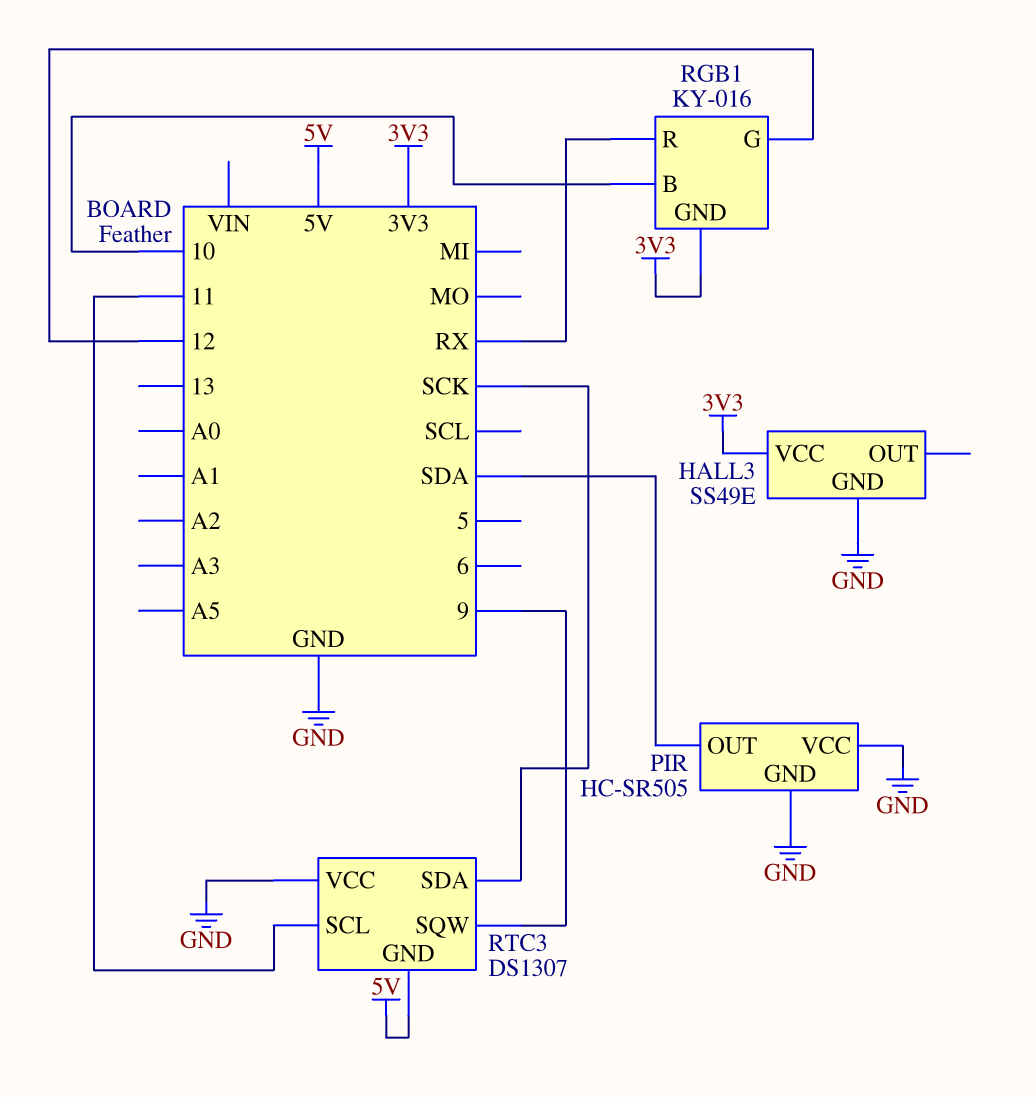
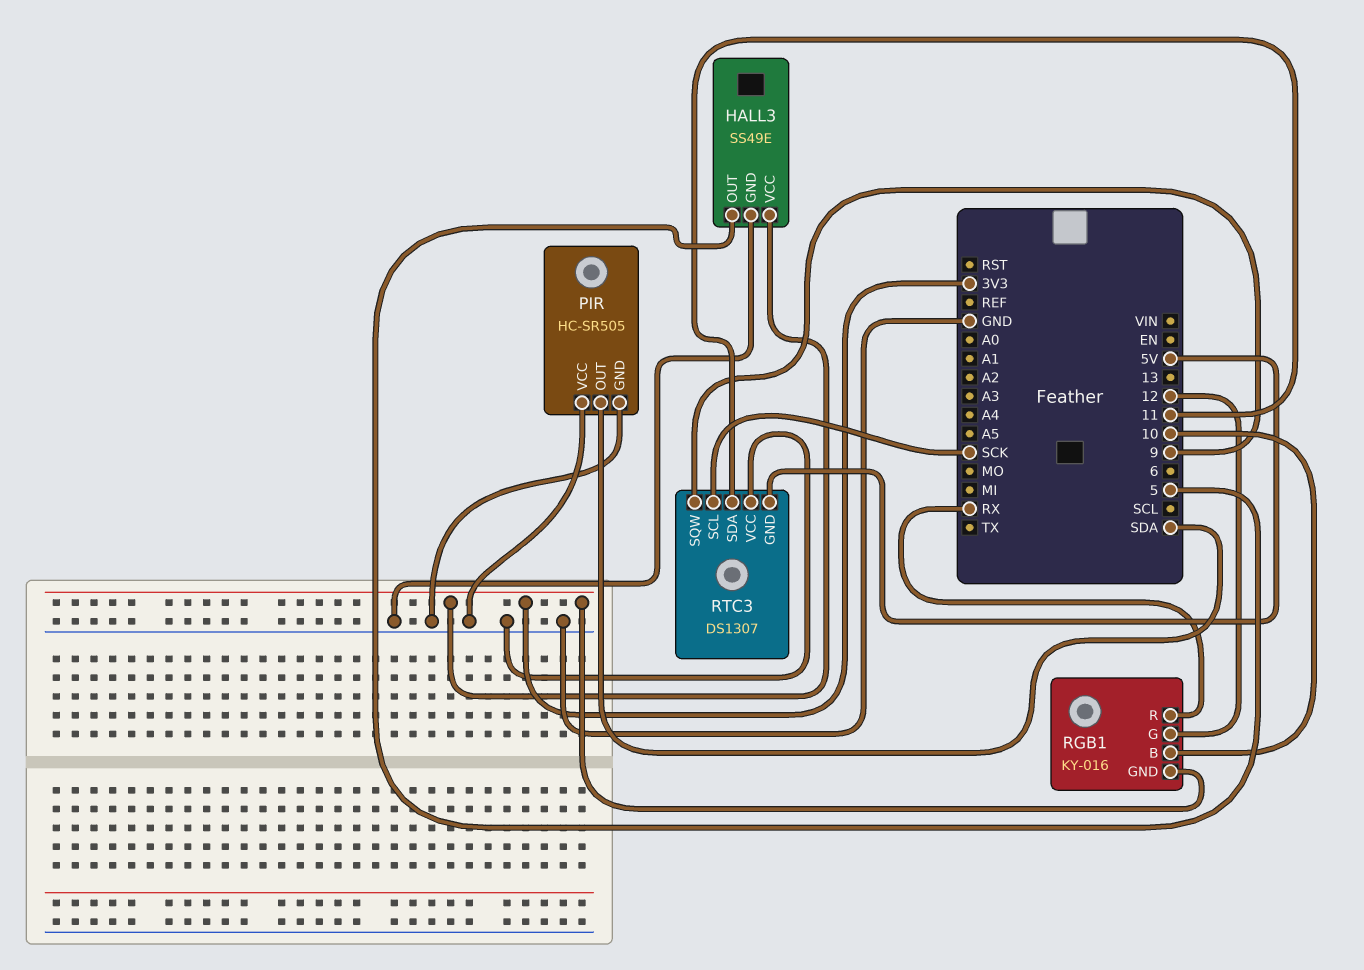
HALL3 pin OUT: none -> 5
RTC3 pin SCL: 11 -> SCK
RTC3 pin SDA: SCK -> 11

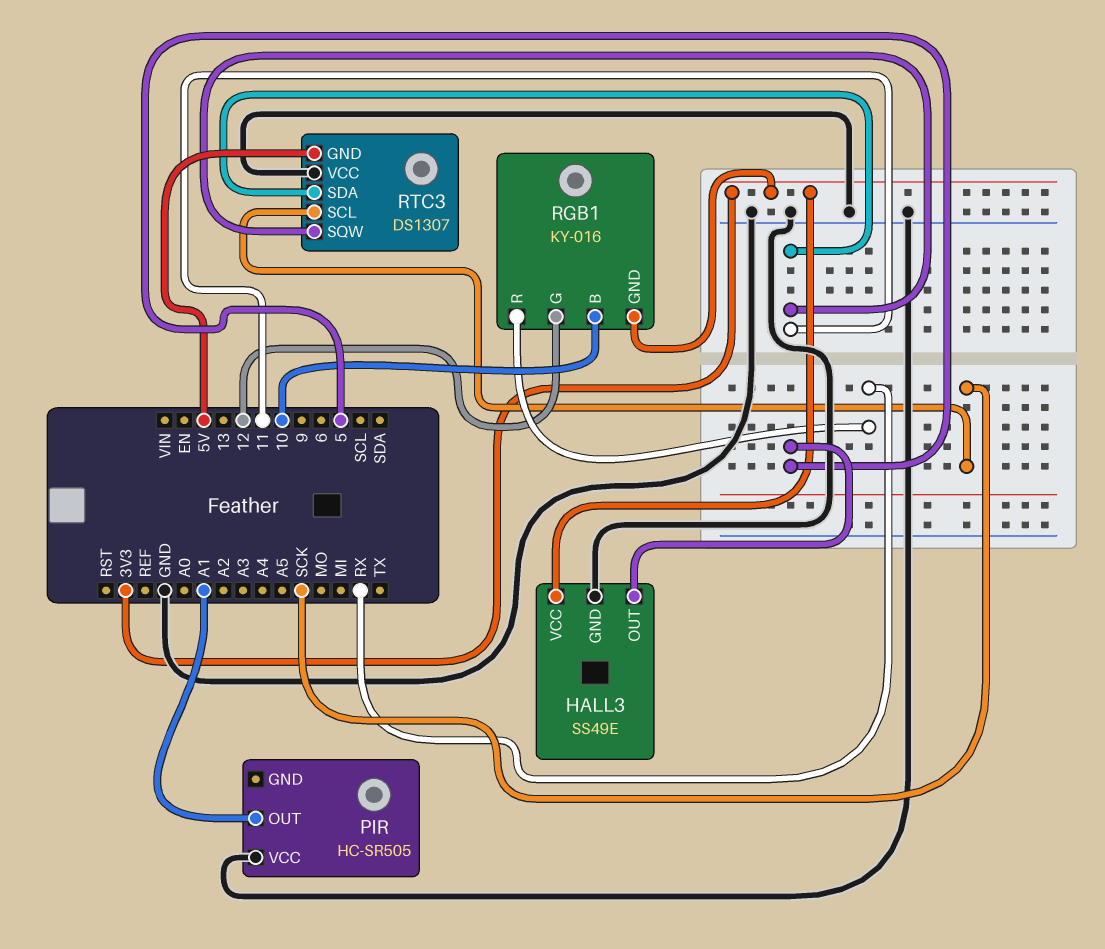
PIR pin GND: GND -> none
PIR pin OUT: SDA -> A1
RTC3 pin SQW: 9 -> 11

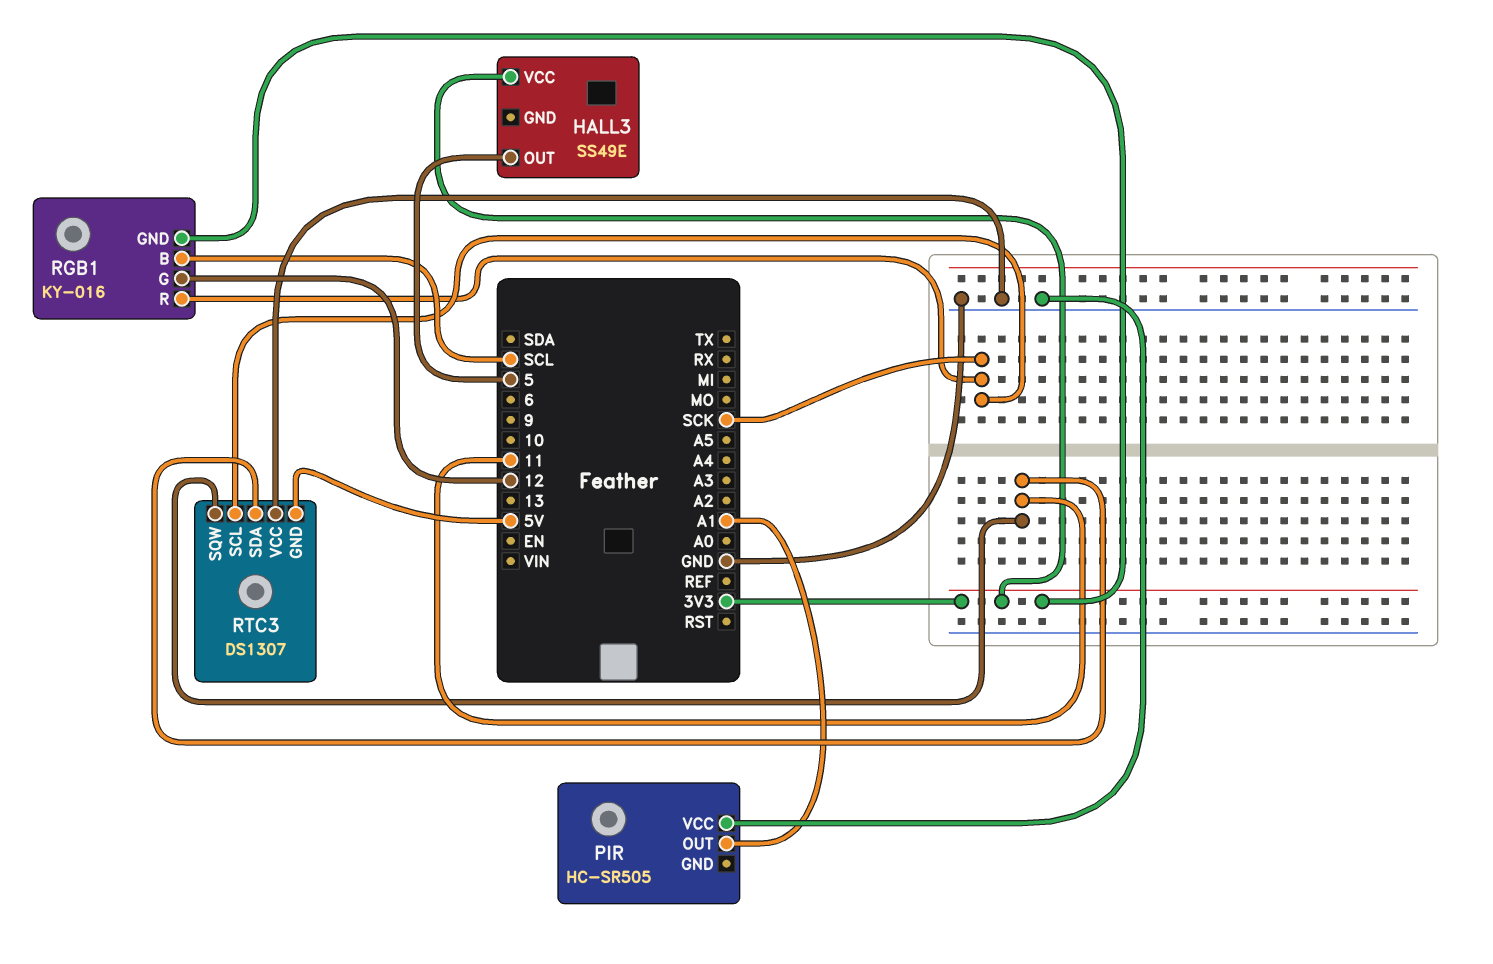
HALL3 pin GND: GND -> none
RGB1 pin B: 10 -> SCL
RGB1 pin R: RX -> SCK

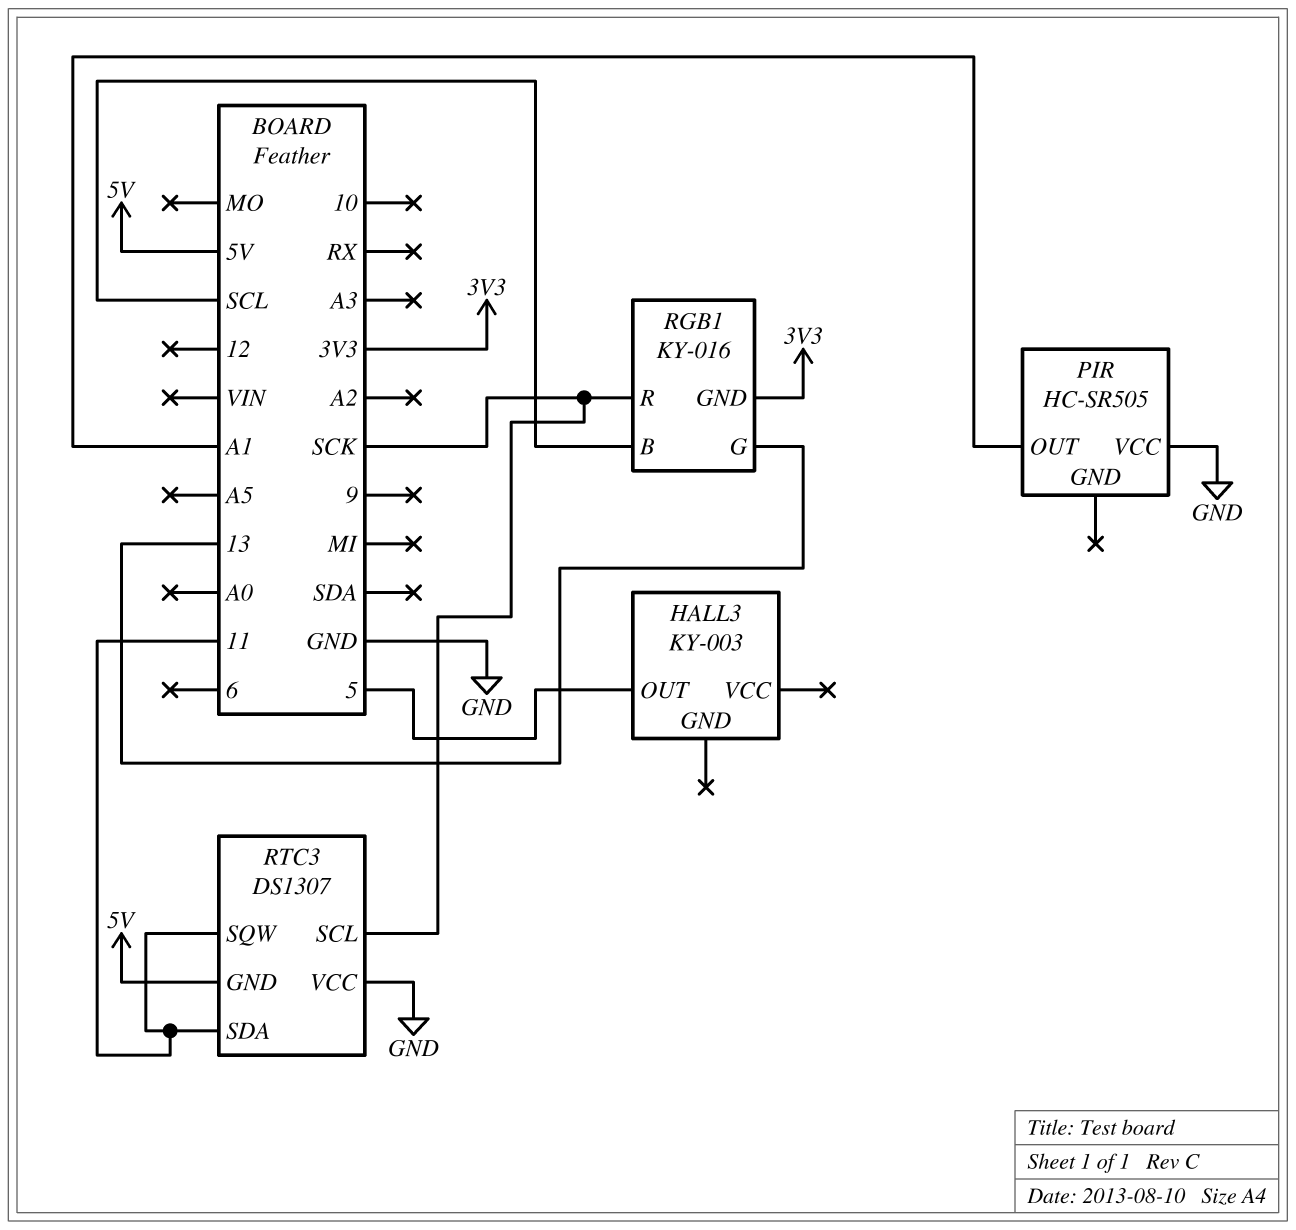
HALL3: SS49E -> KY-003
HALL3 pin VCC: 3V3 -> none
RGB1 pin G: 12 -> 13

